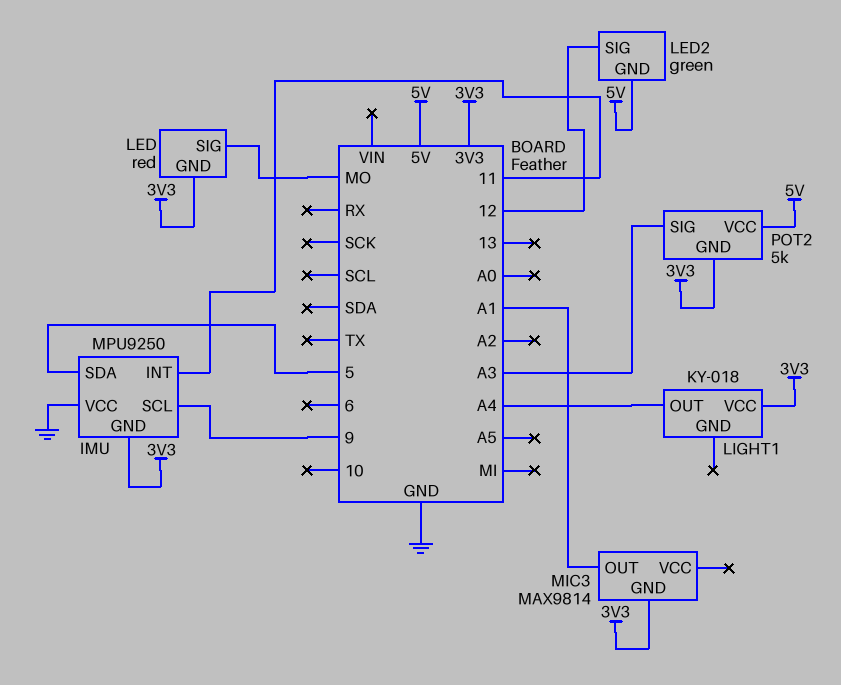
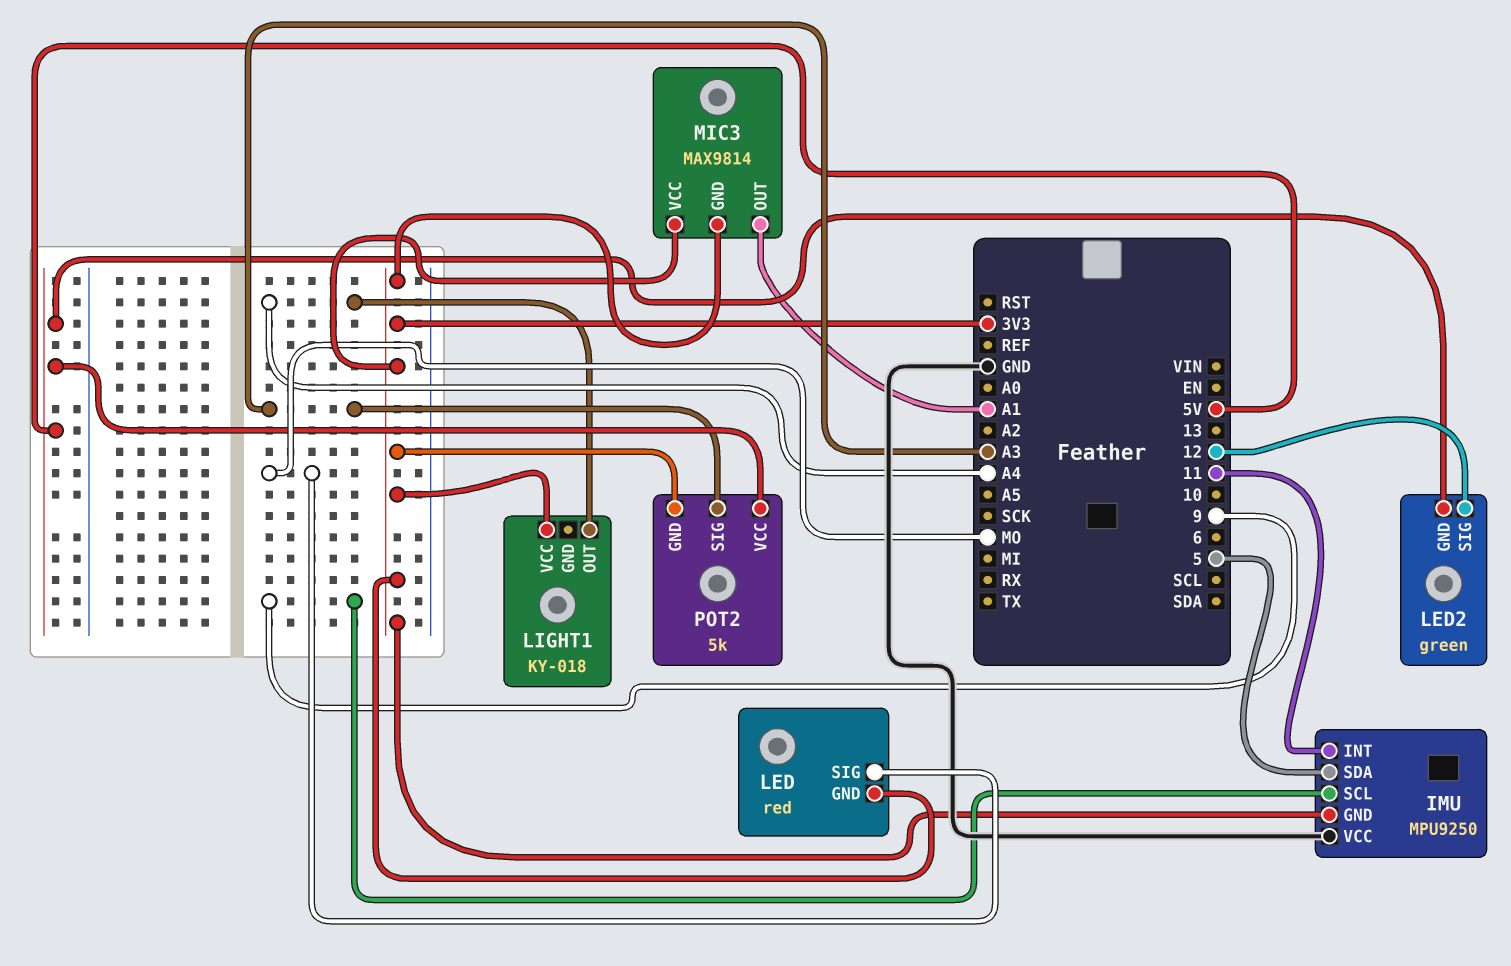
MIC3 pin VCC: none -> 3V3

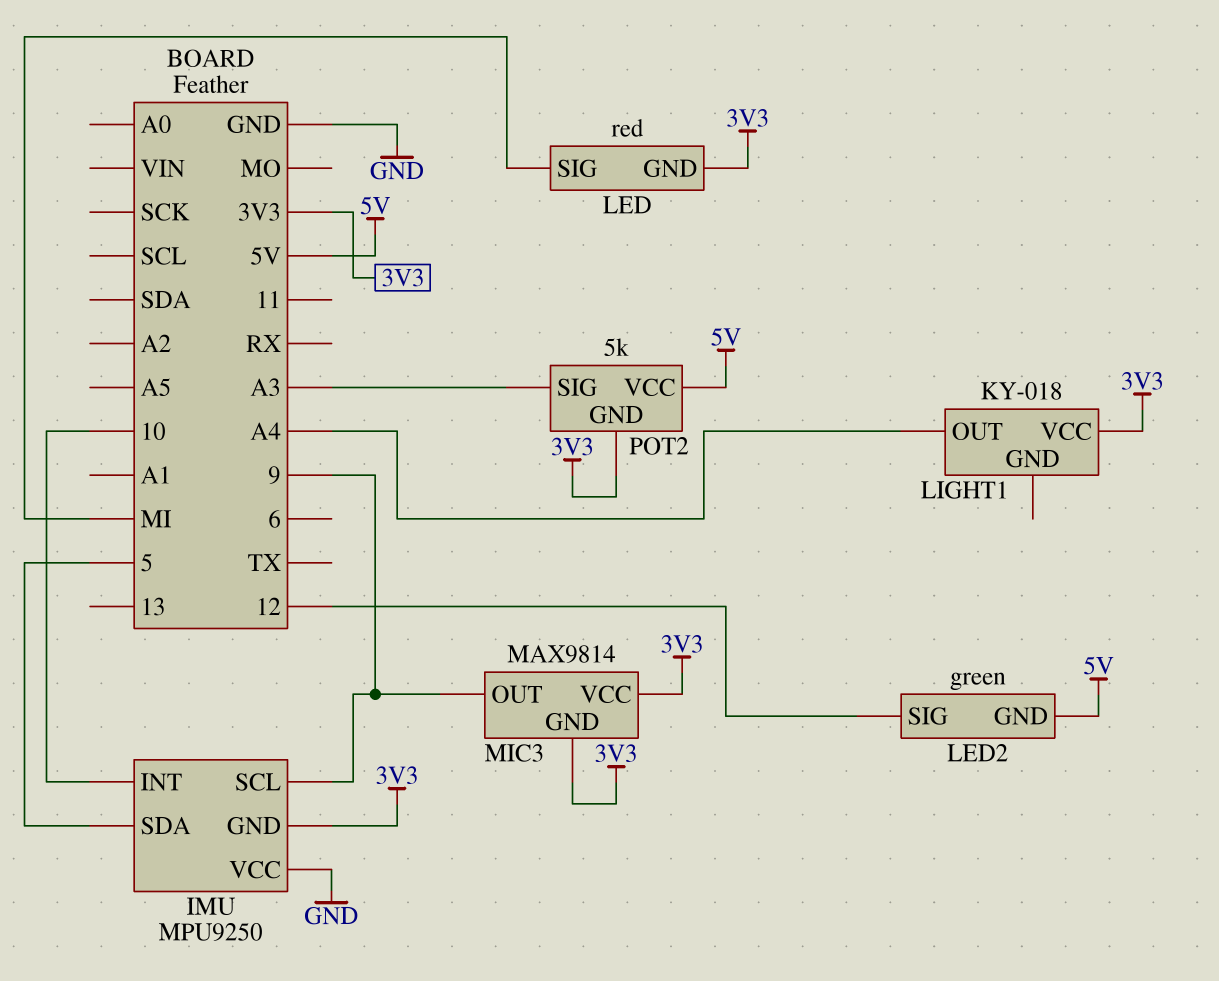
IMU pin INT: 11 -> 10
LED pin SIG: MO -> MI
MIC3 pin OUT: A1 -> 9

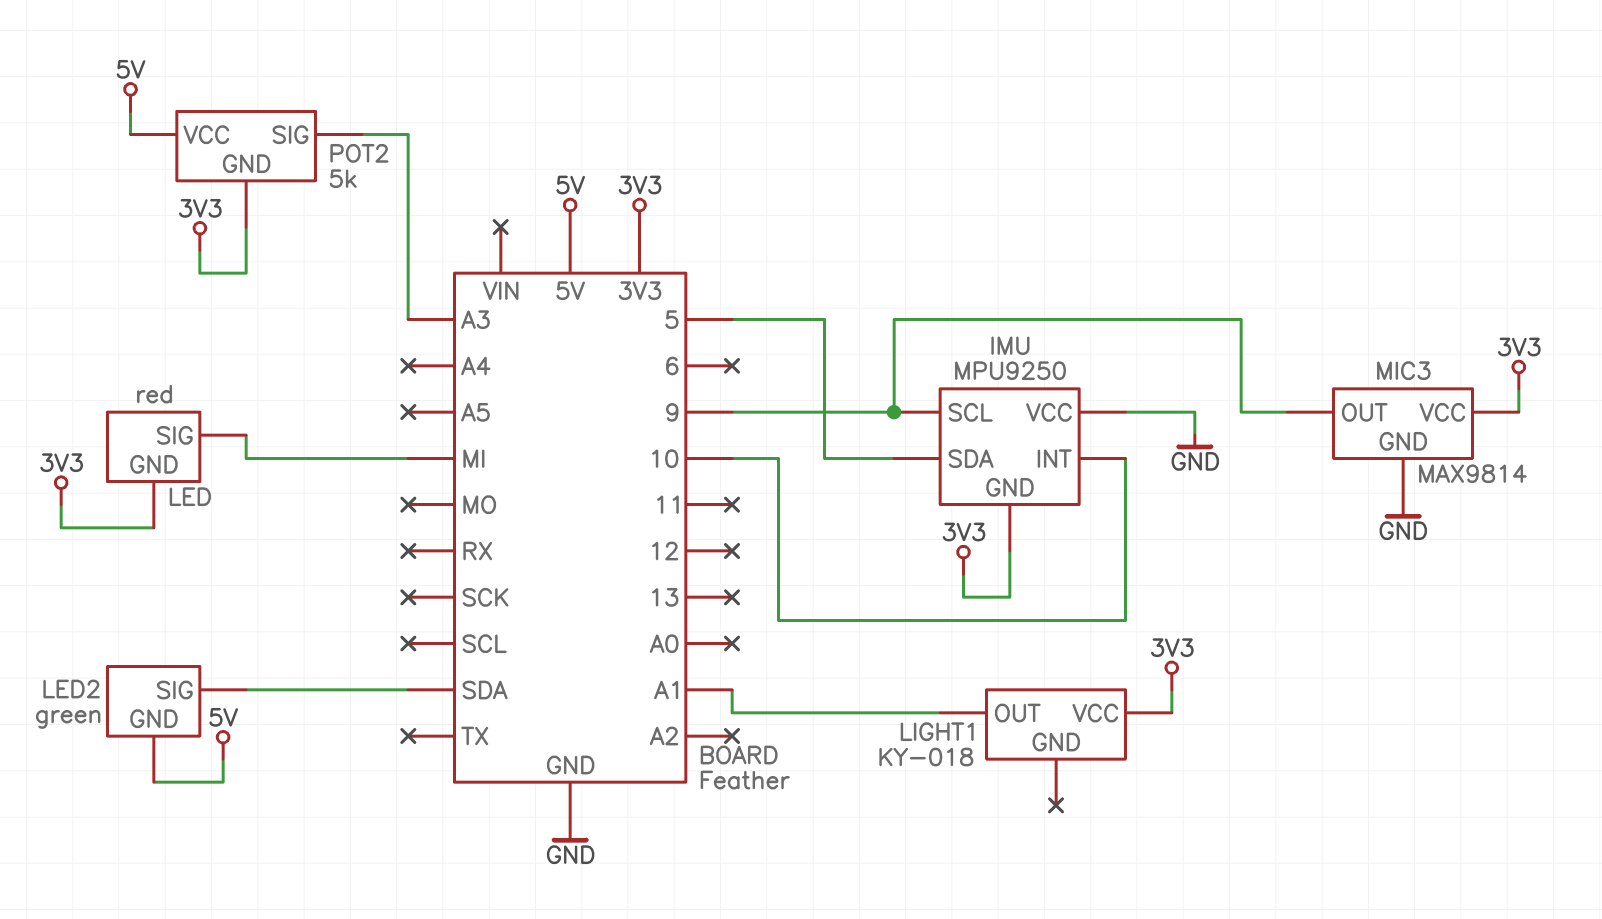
LED2 pin SIG: 12 -> SDA
LIGHT1 pin OUT: A4 -> A1
MIC3 pin GND: 3V3 -> GND

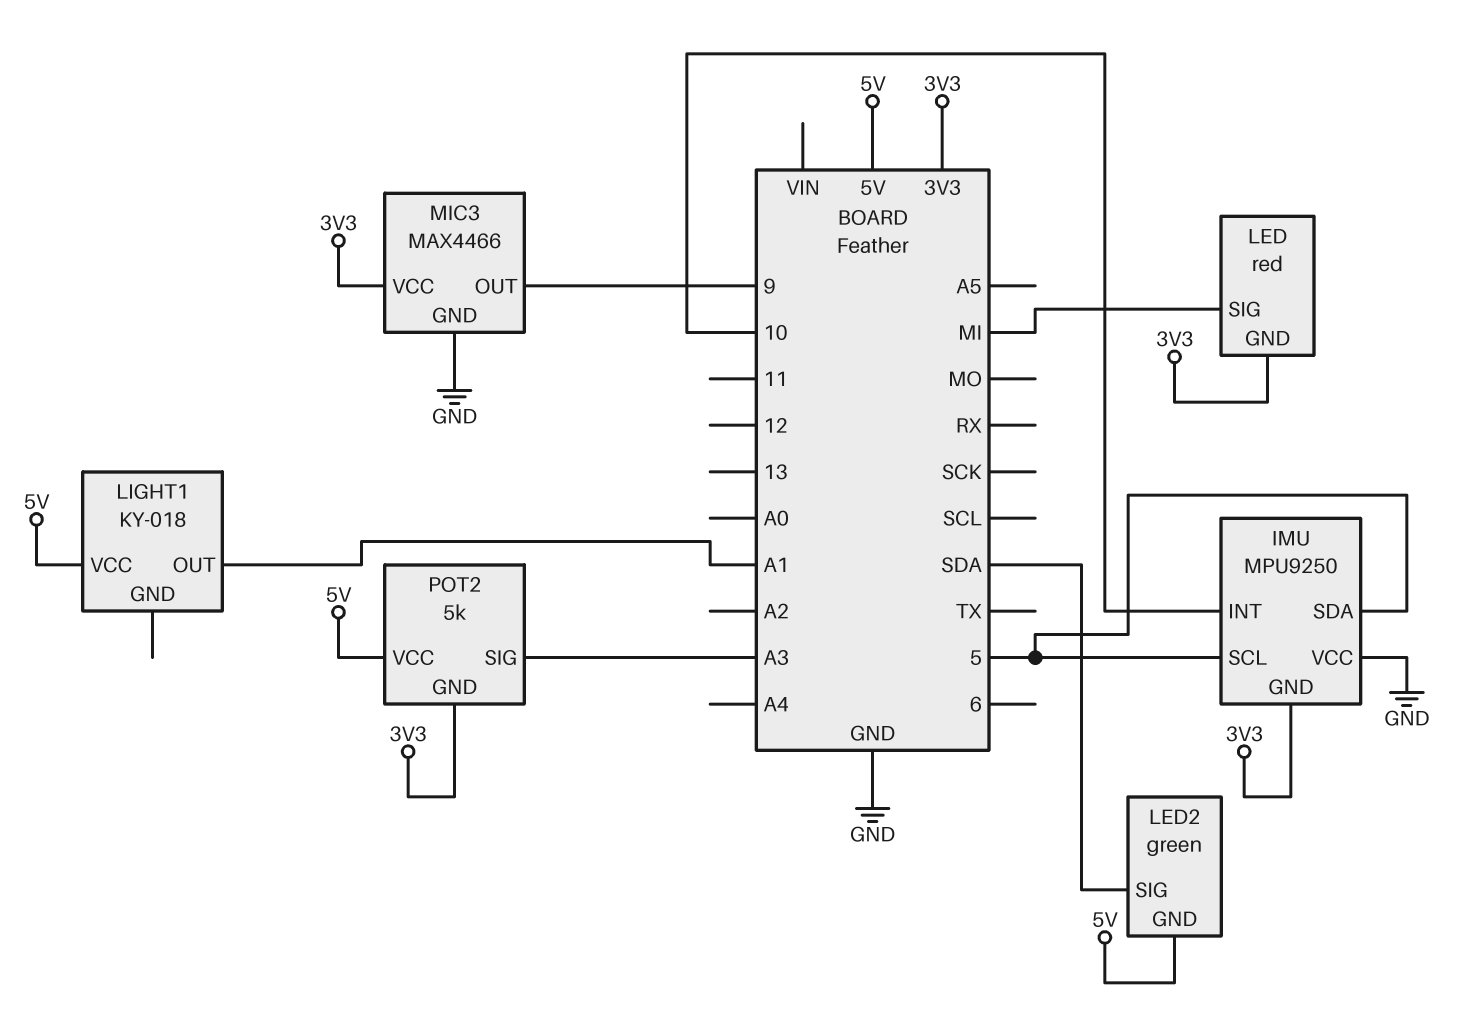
IMU pin SCL: 9 -> 5
LIGHT1 pin VCC: 3V3 -> 5V
MIC3: MAX9814 -> MAX4466

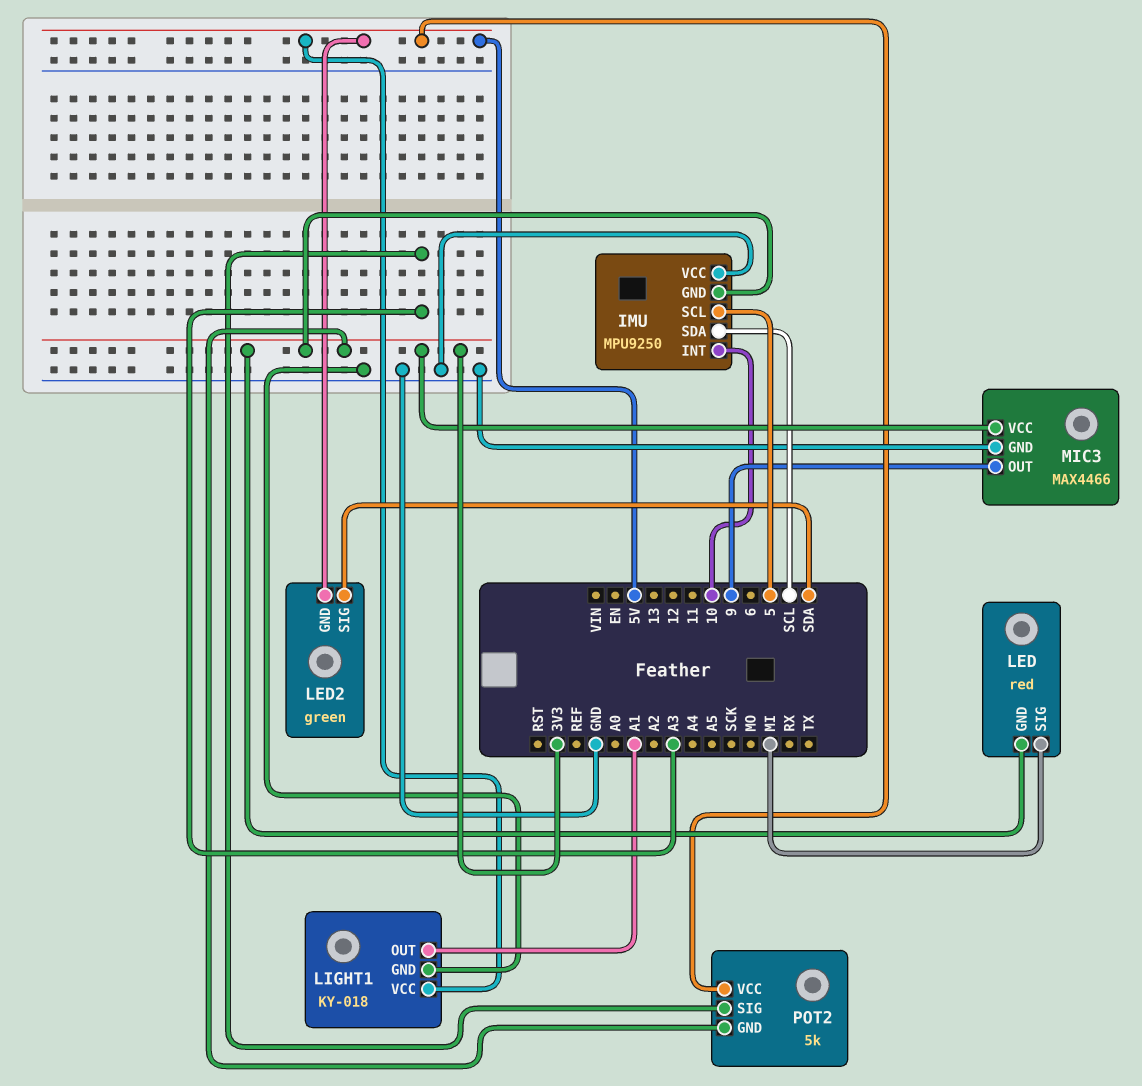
IMU pin SDA: 5 -> SCL
LIGHT1 pin GND: none -> GND

